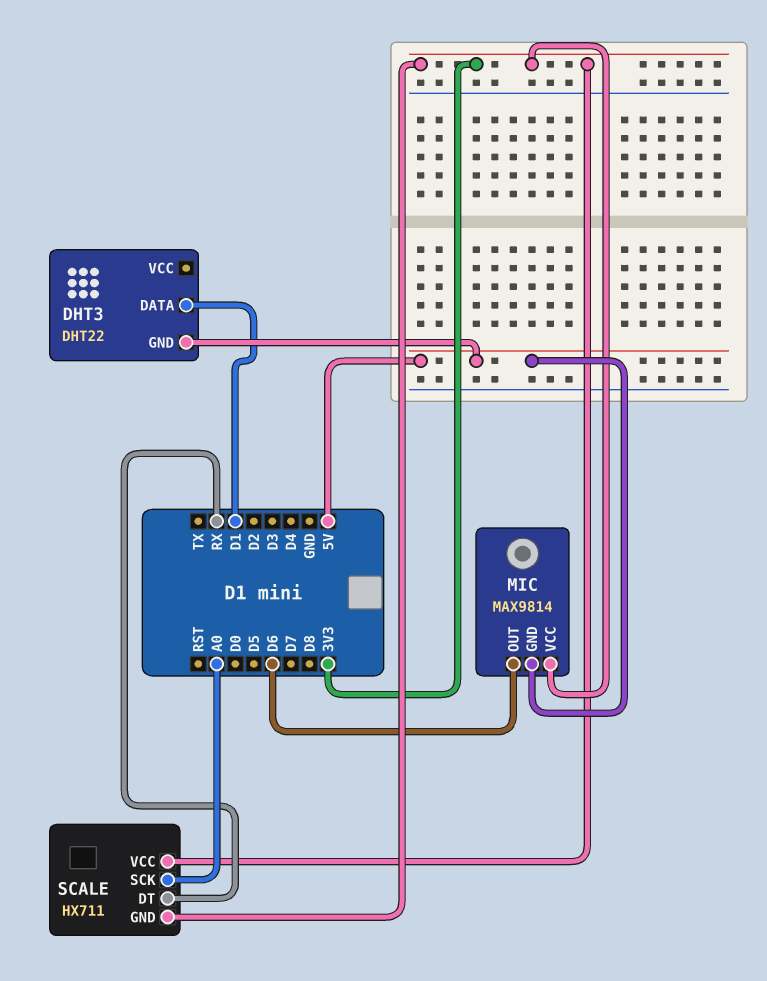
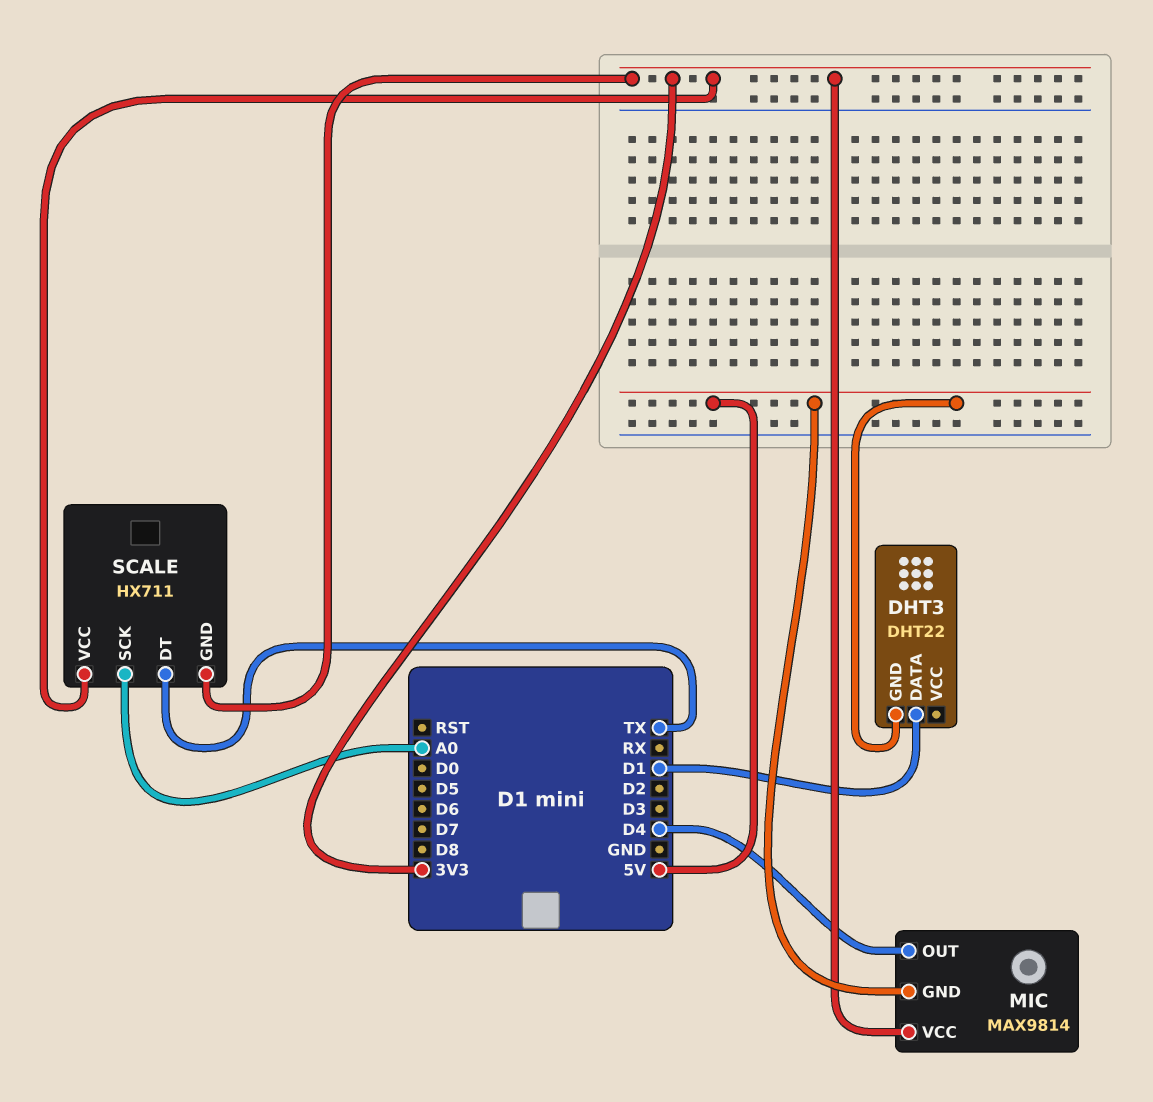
MIC pin OUT: D6 -> D4
SCALE pin DT: RX -> TX

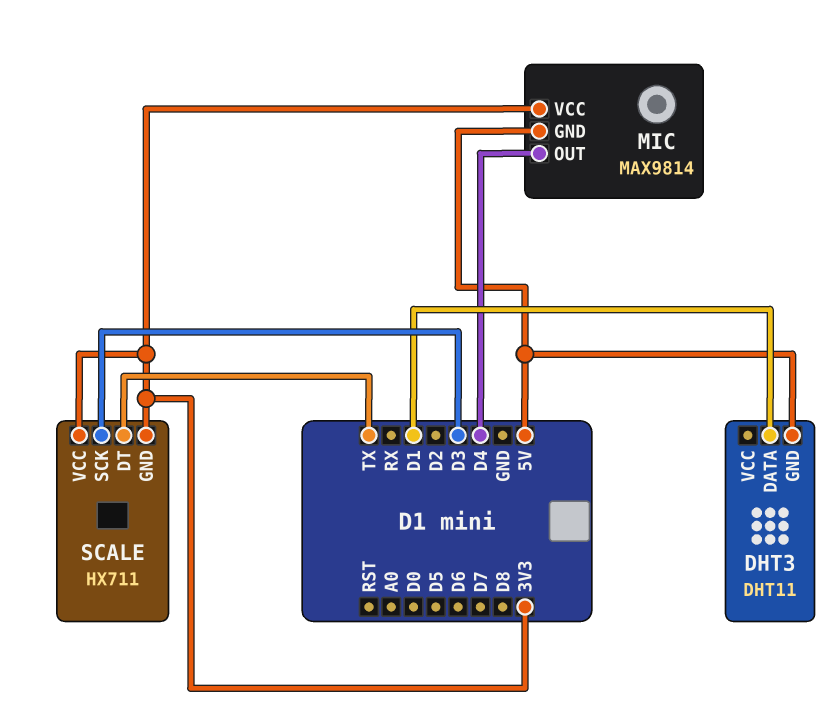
DHT3: DHT22 -> DHT11
SCALE pin SCK: A0 -> D3

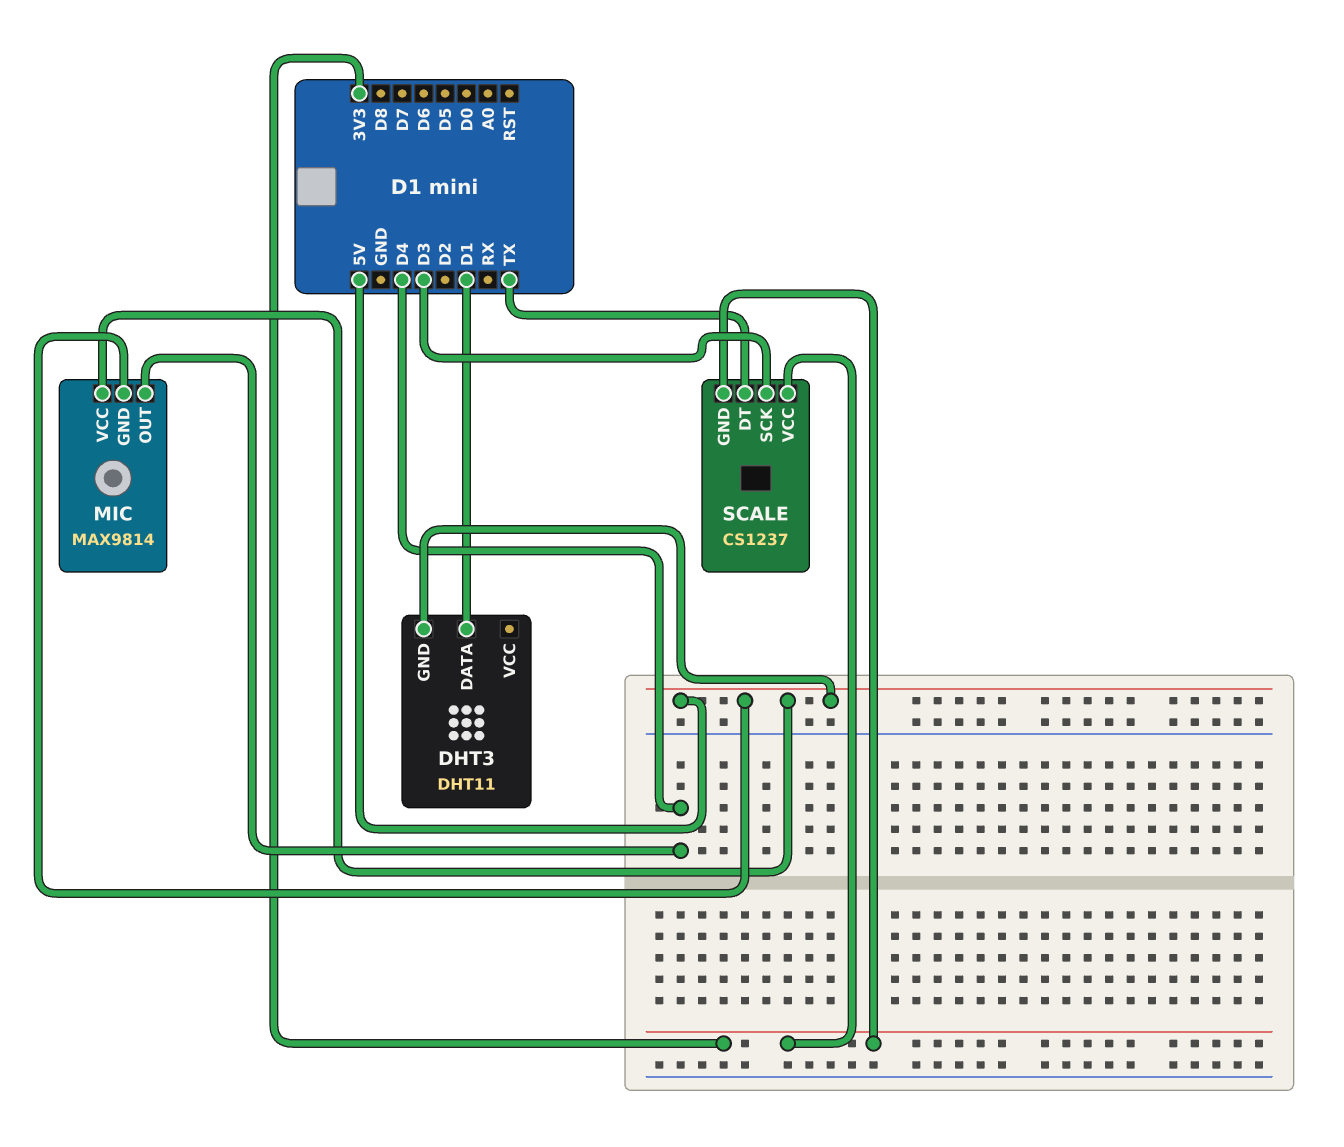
MIC pin VCC: 3V3 -> 5V
SCALE: HX711 -> CS1237

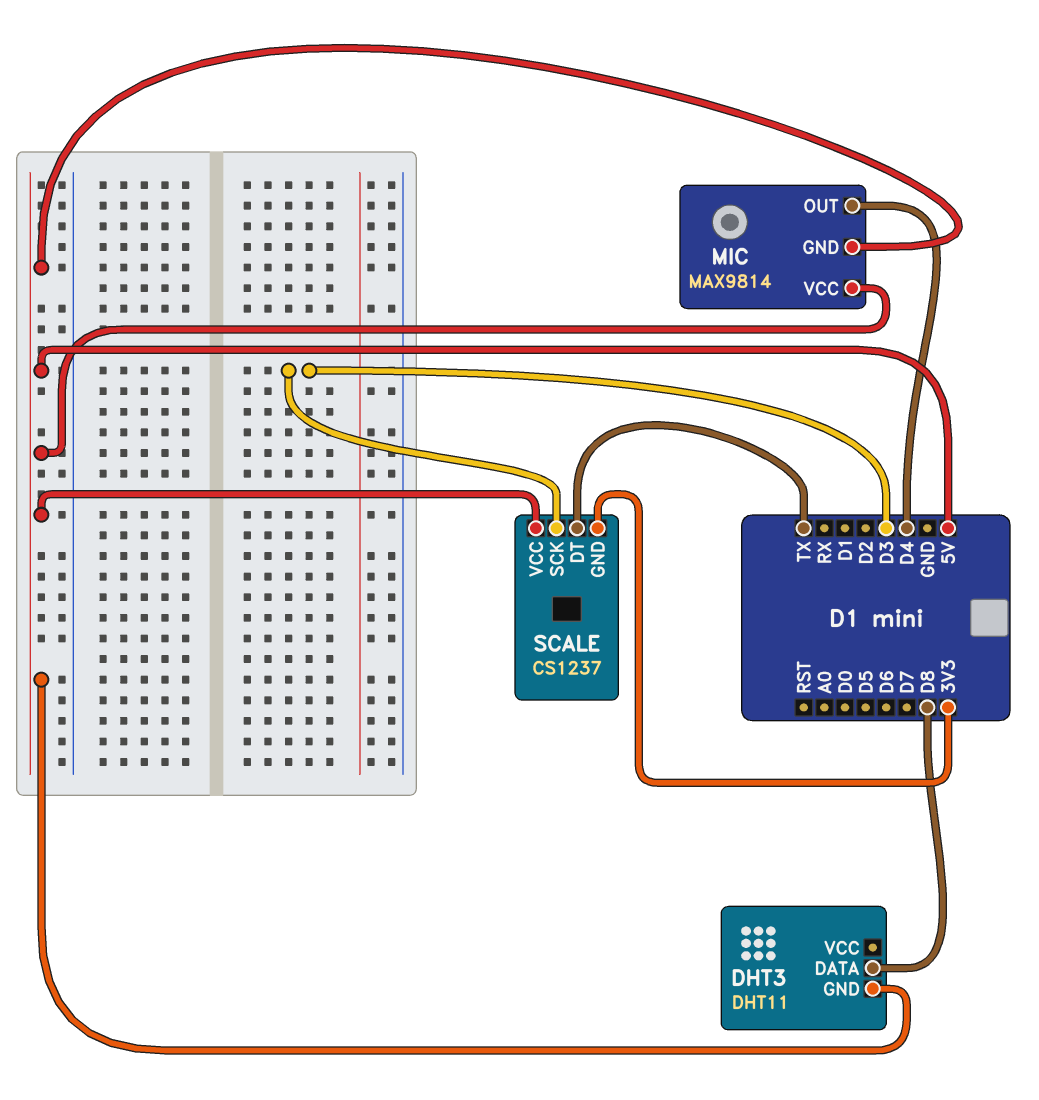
DHT3 pin DATA: D1 -> D8
SCALE pin VCC: 3V3 -> 5V

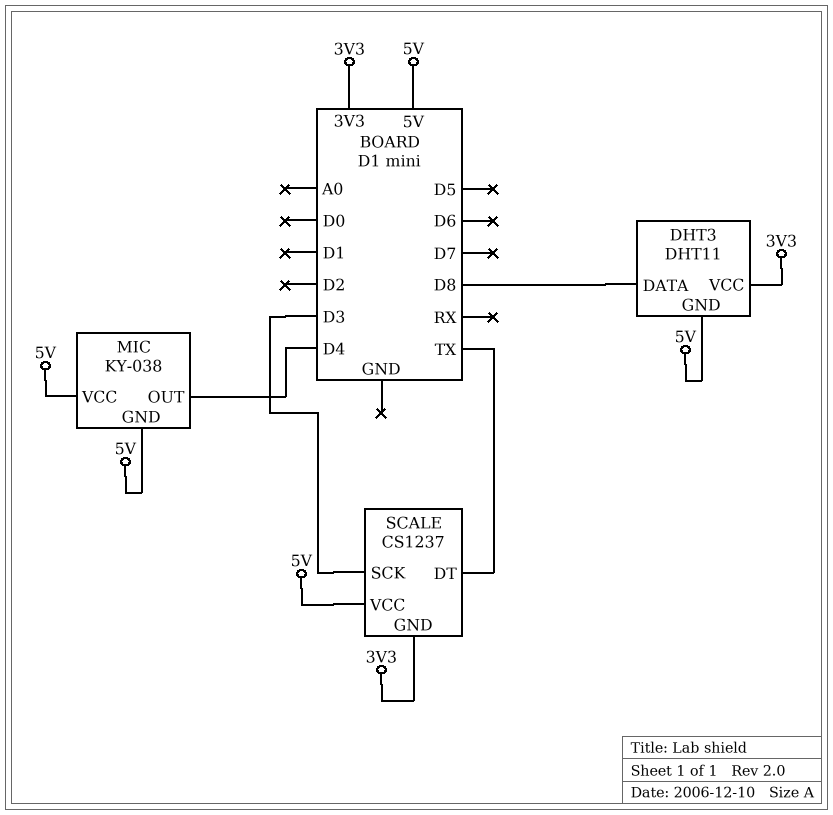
DHT3 pin VCC: none -> 3V3
MIC: MAX9814 -> KY-038

